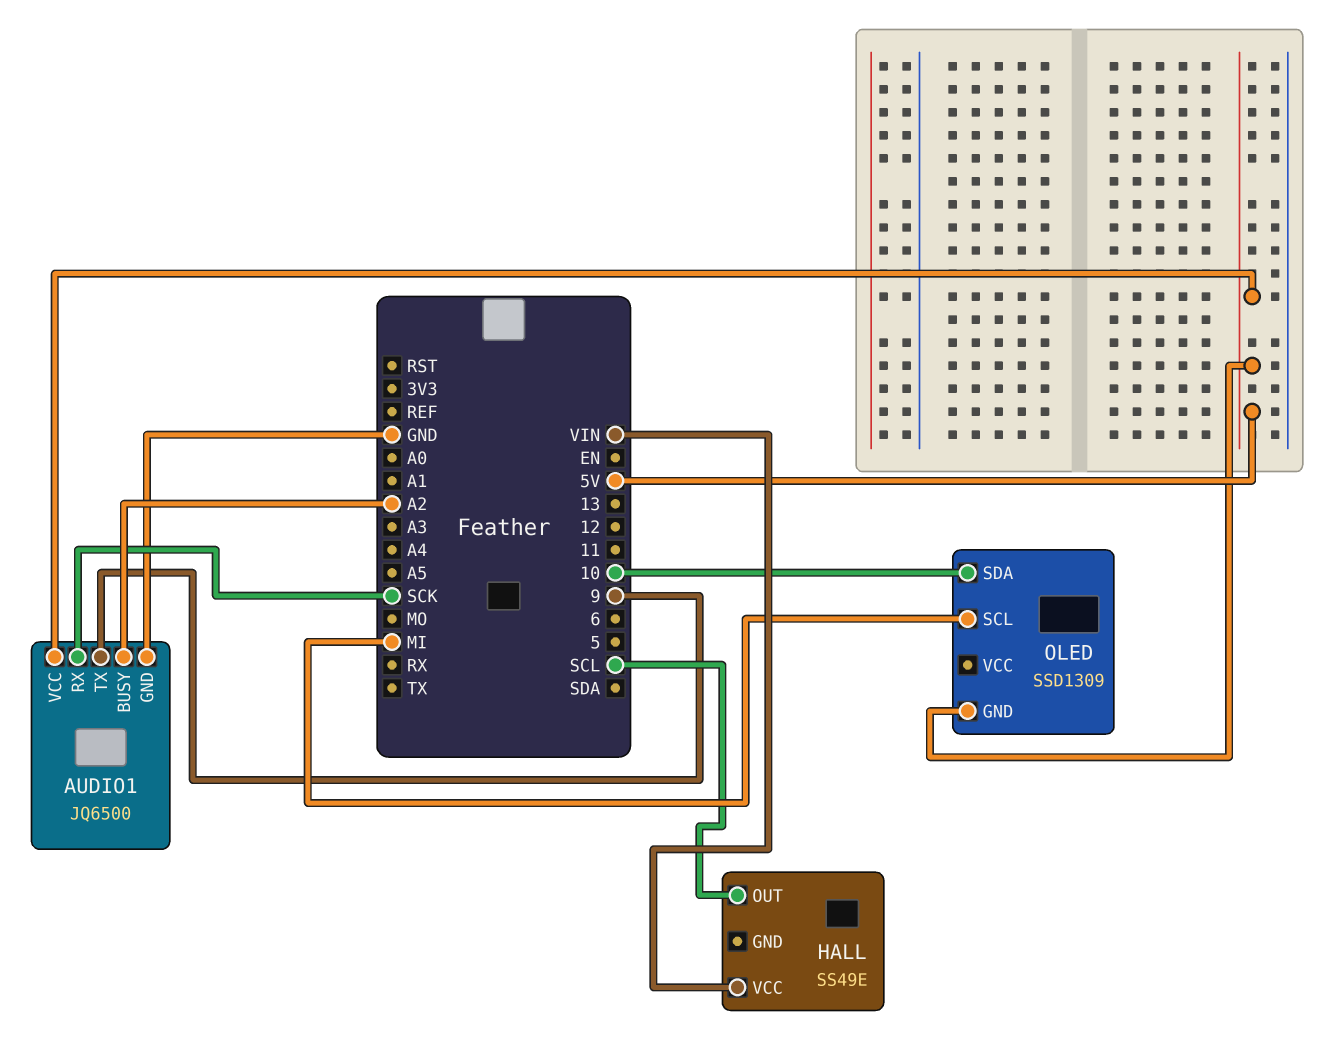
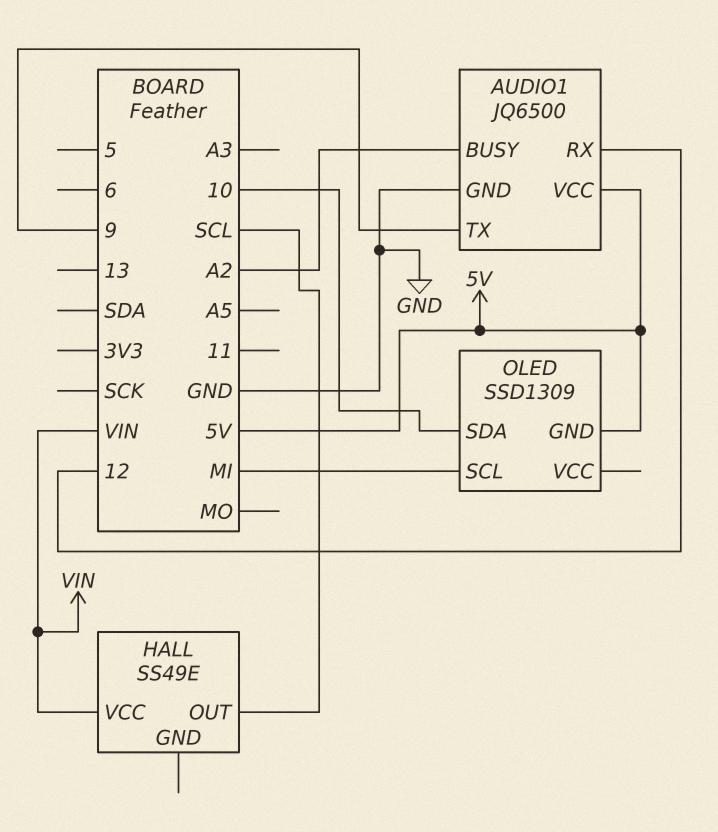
AUDIO1 pin RX: SCK -> 12

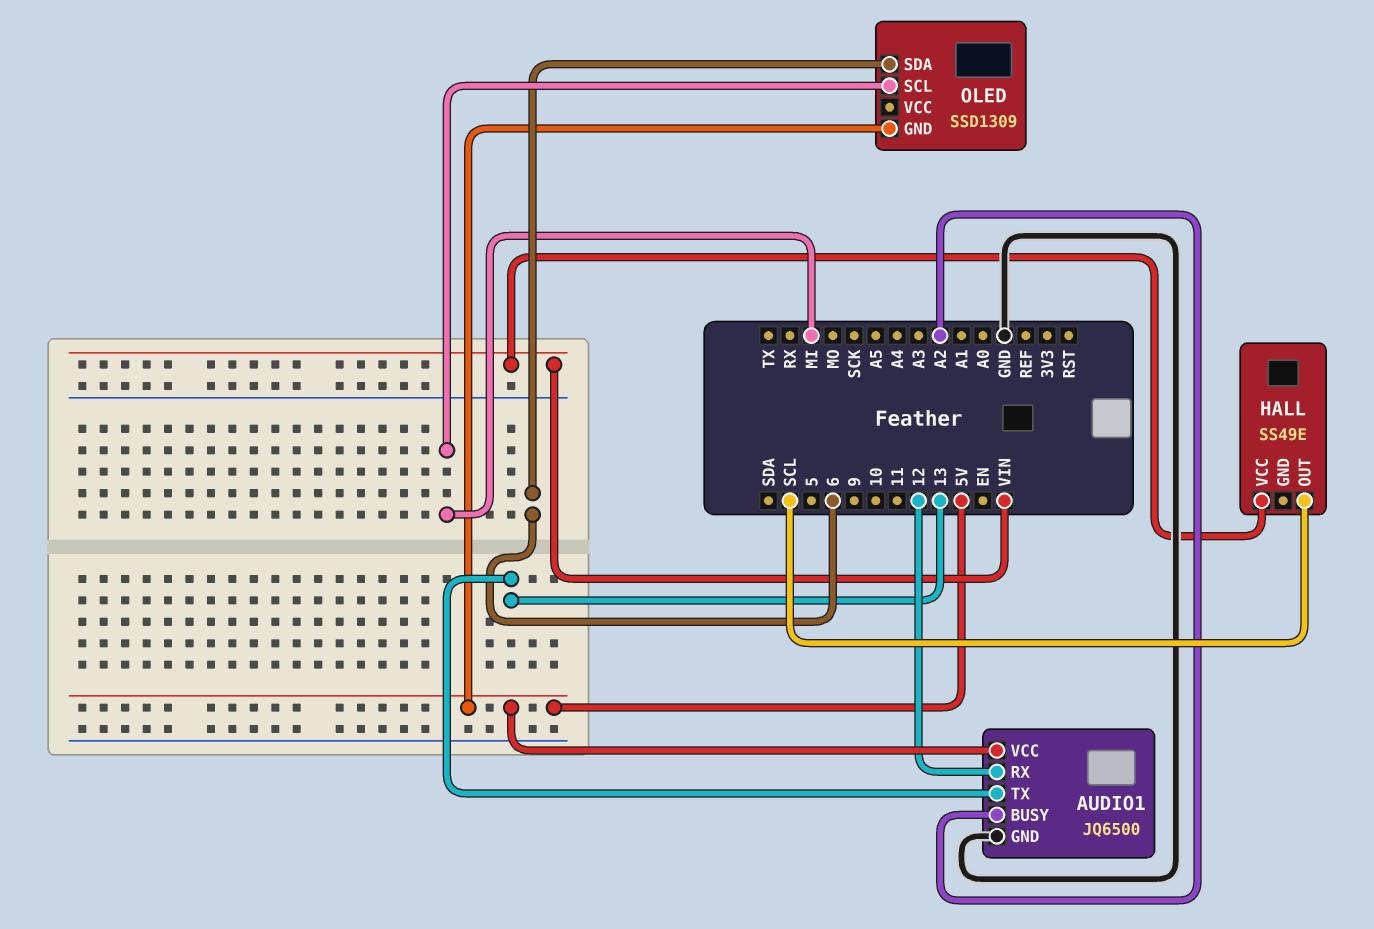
AUDIO1 pin TX: 9 -> 13
OLED pin SDA: 10 -> 6

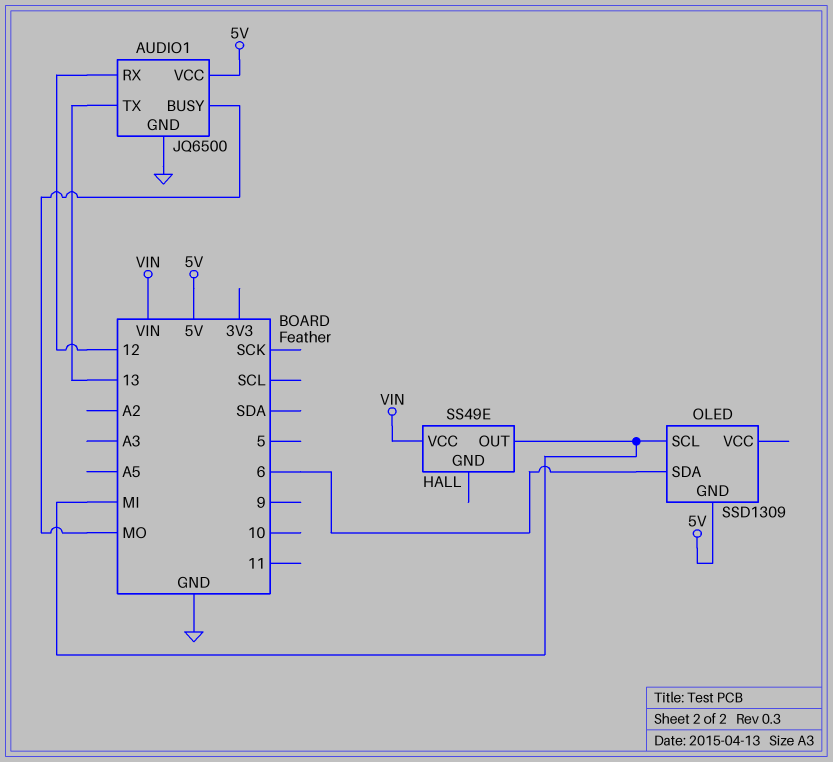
AUDIO1 pin BUSY: A2 -> MO
HALL pin OUT: SCL -> MI

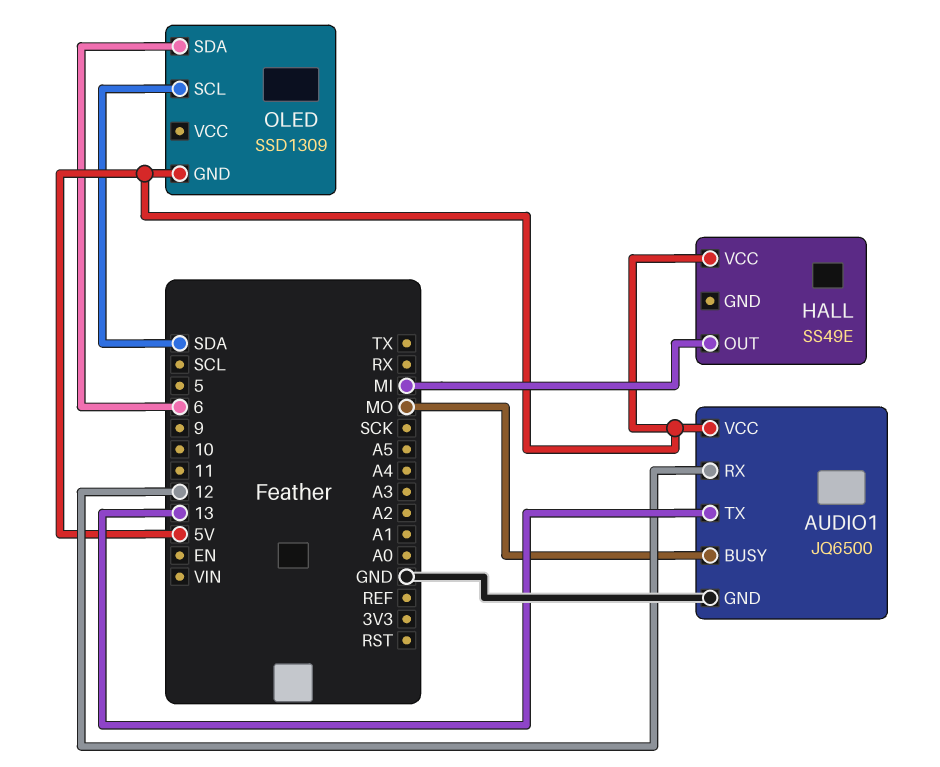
HALL pin VCC: VIN -> 5V
OLED pin SCL: MI -> SDA

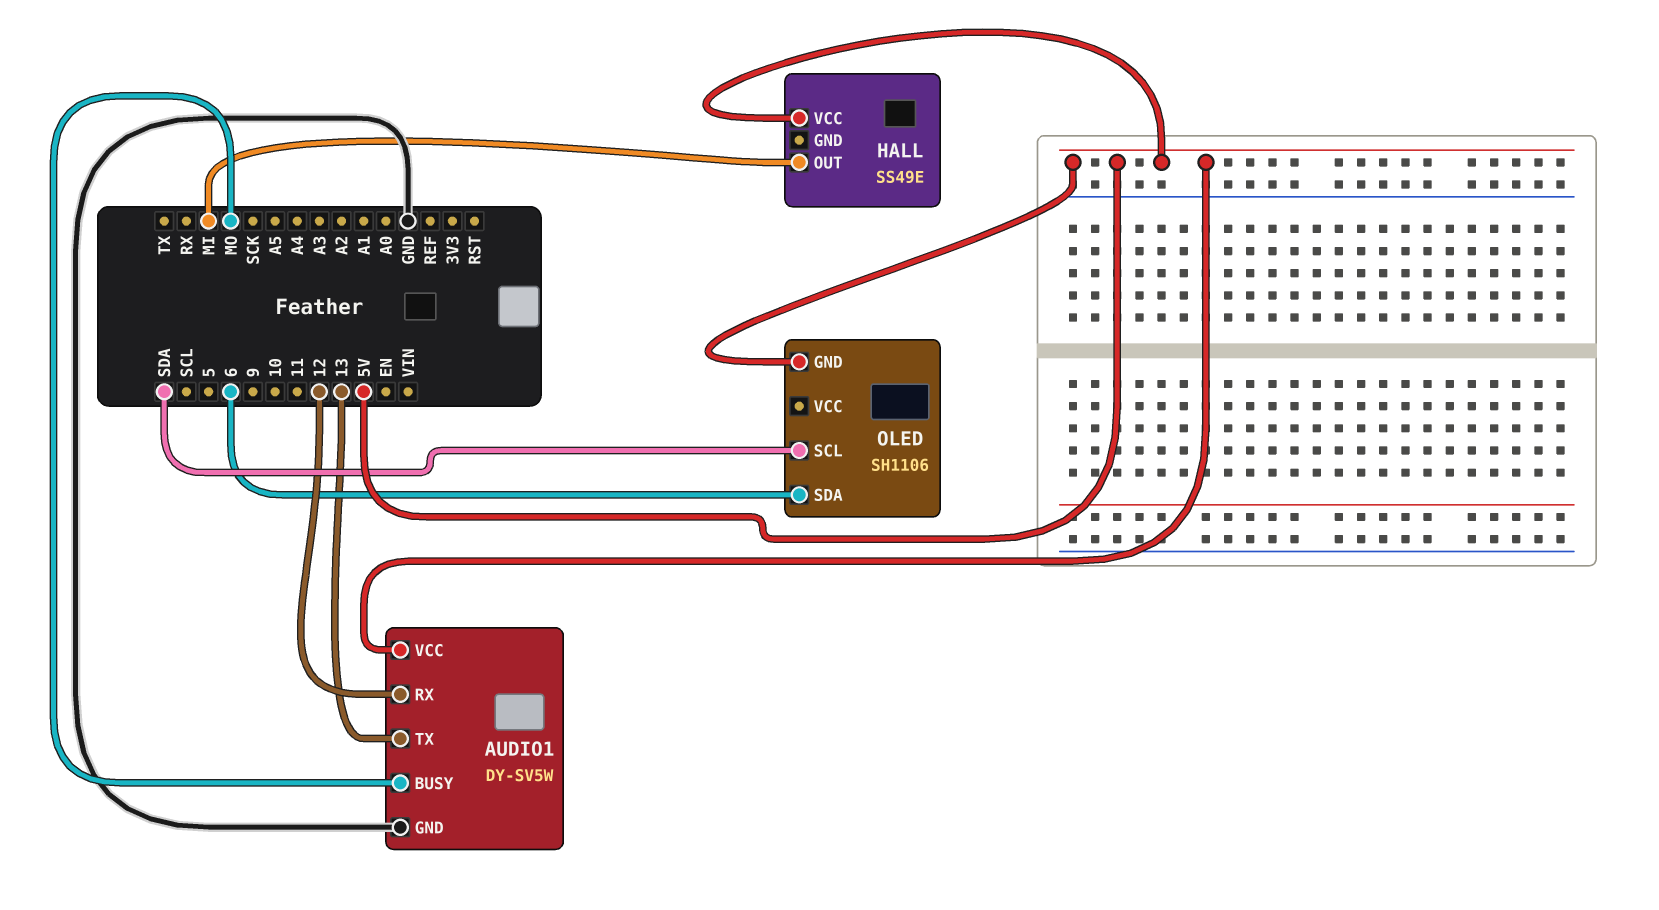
AUDIO1: JQ6500 -> DY-SV5W
OLED: SSD1309 -> SH1106

